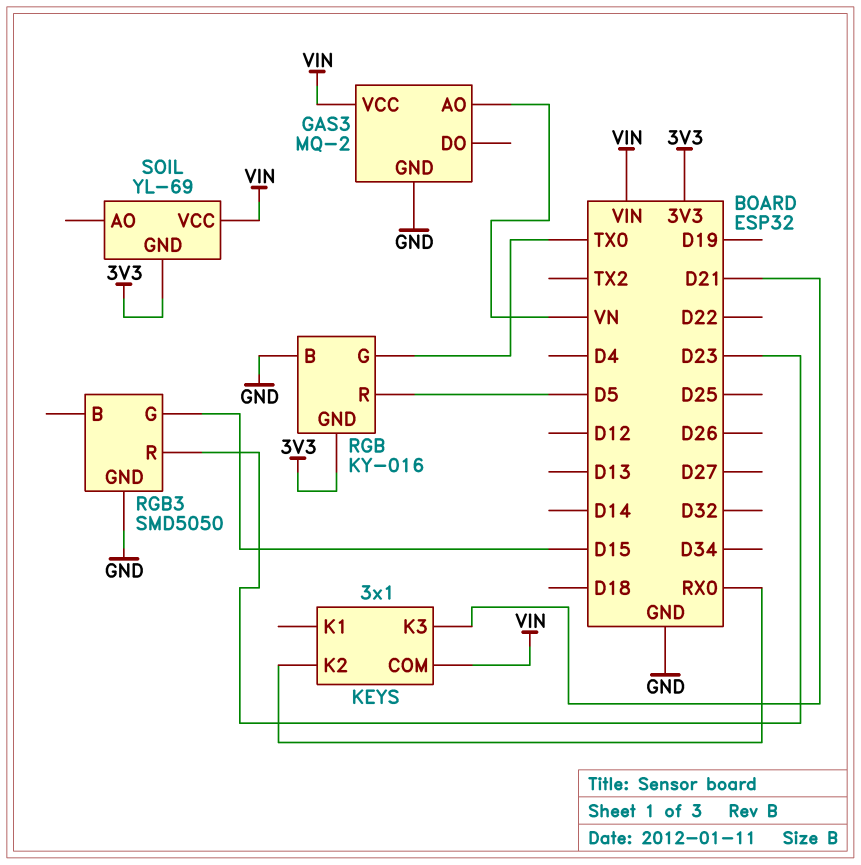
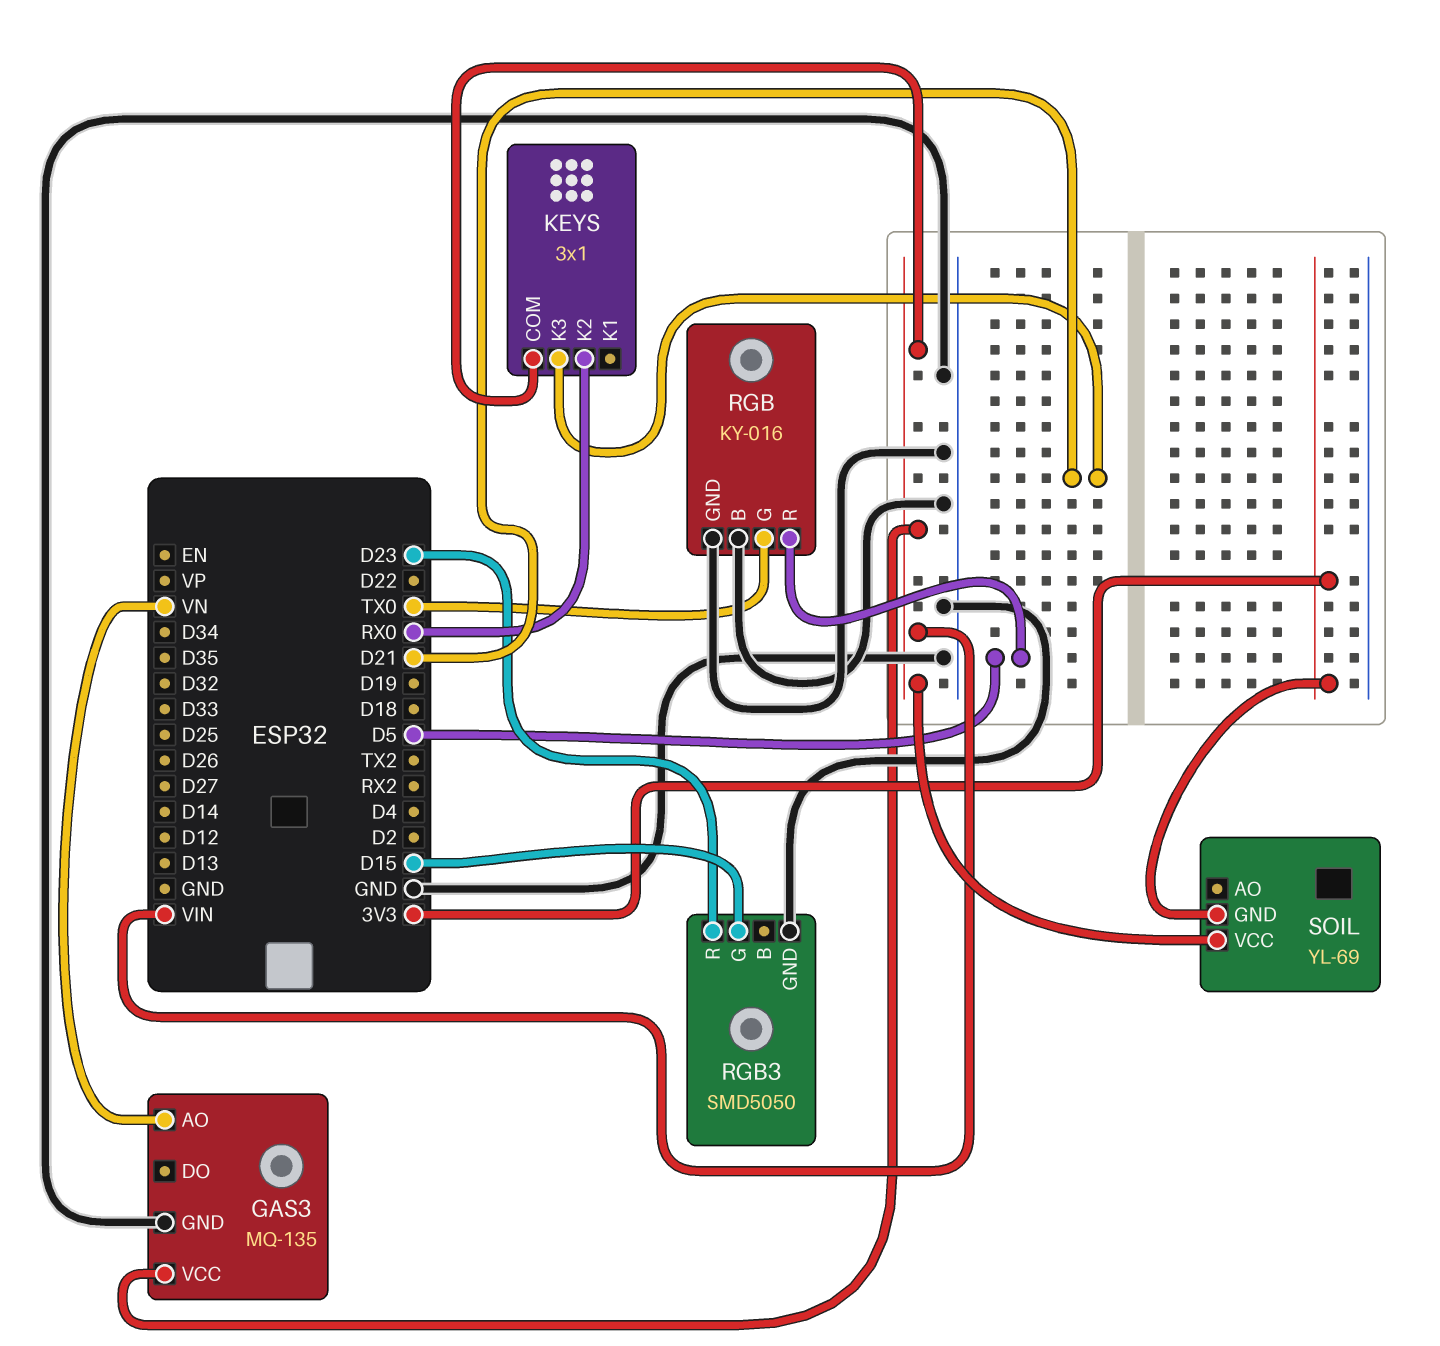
GAS3: MQ-2 -> MQ-135
RGB pin GND: 3V3 -> GND

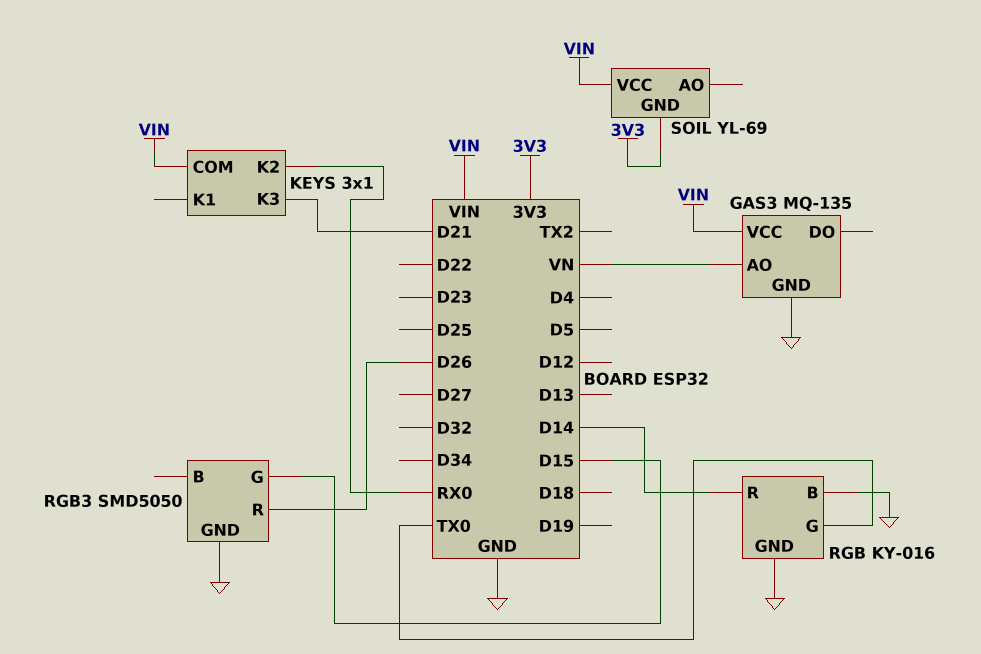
RGB pin R: D5 -> D14
RGB3 pin R: D23 -> D26

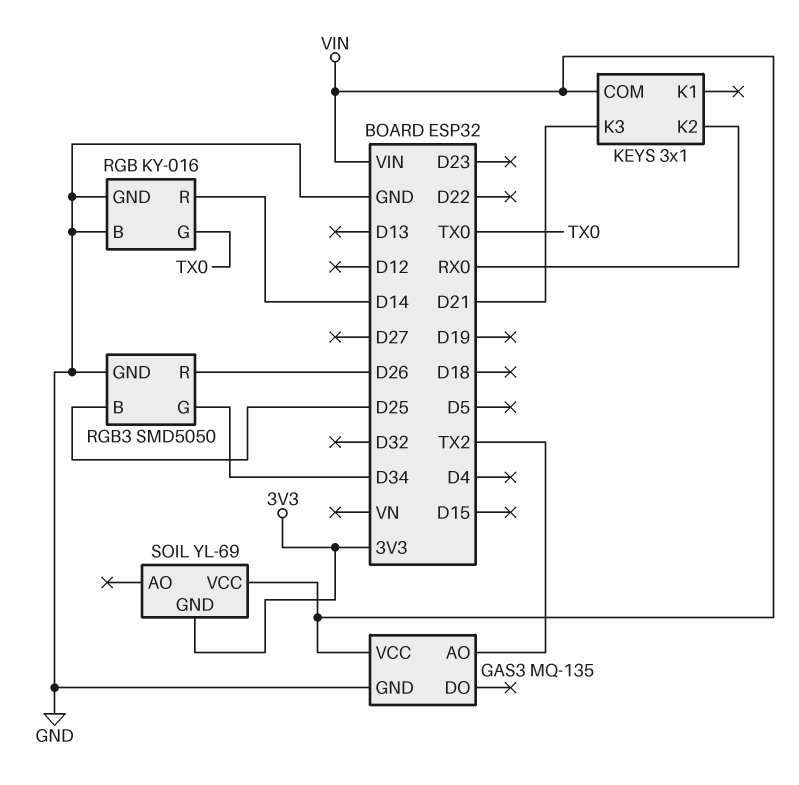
GAS3 pin AO: VN -> TX2
RGB3 pin B: none -> D25
RGB3 pin G: D15 -> D34

